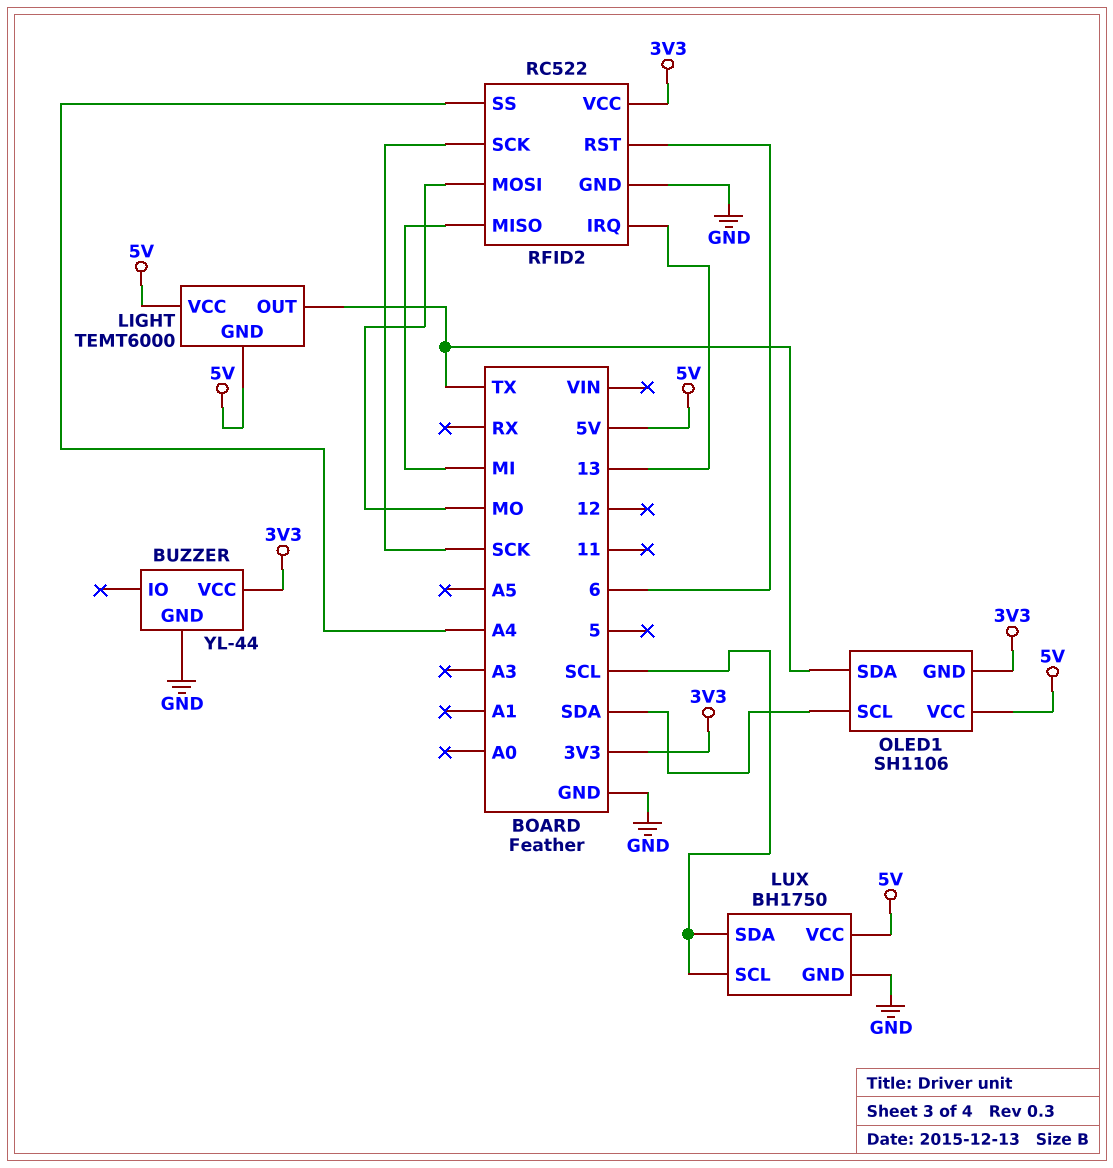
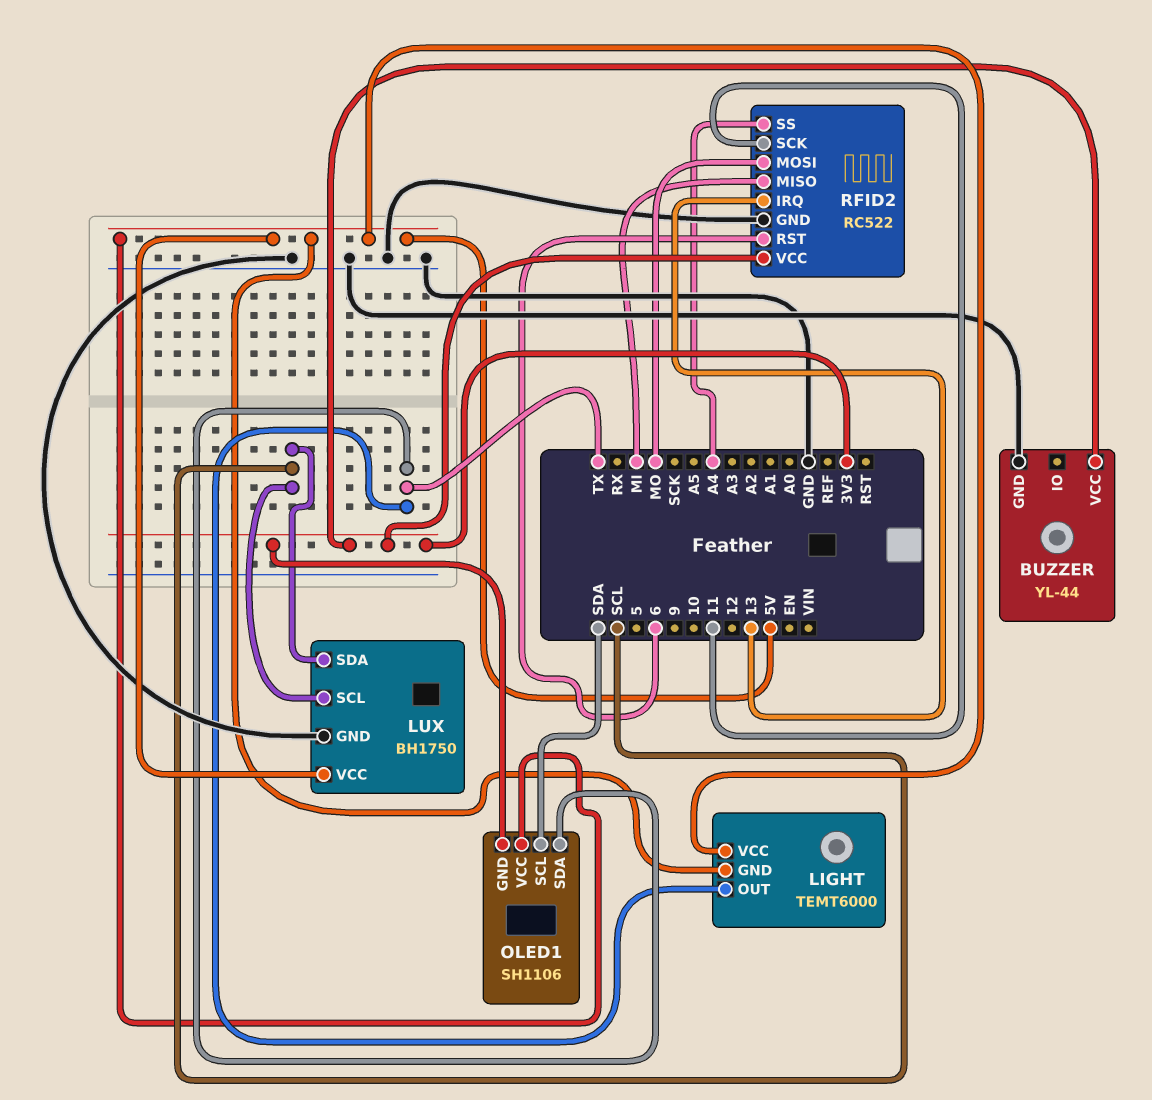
RFID2 pin SCK: SCK -> 11

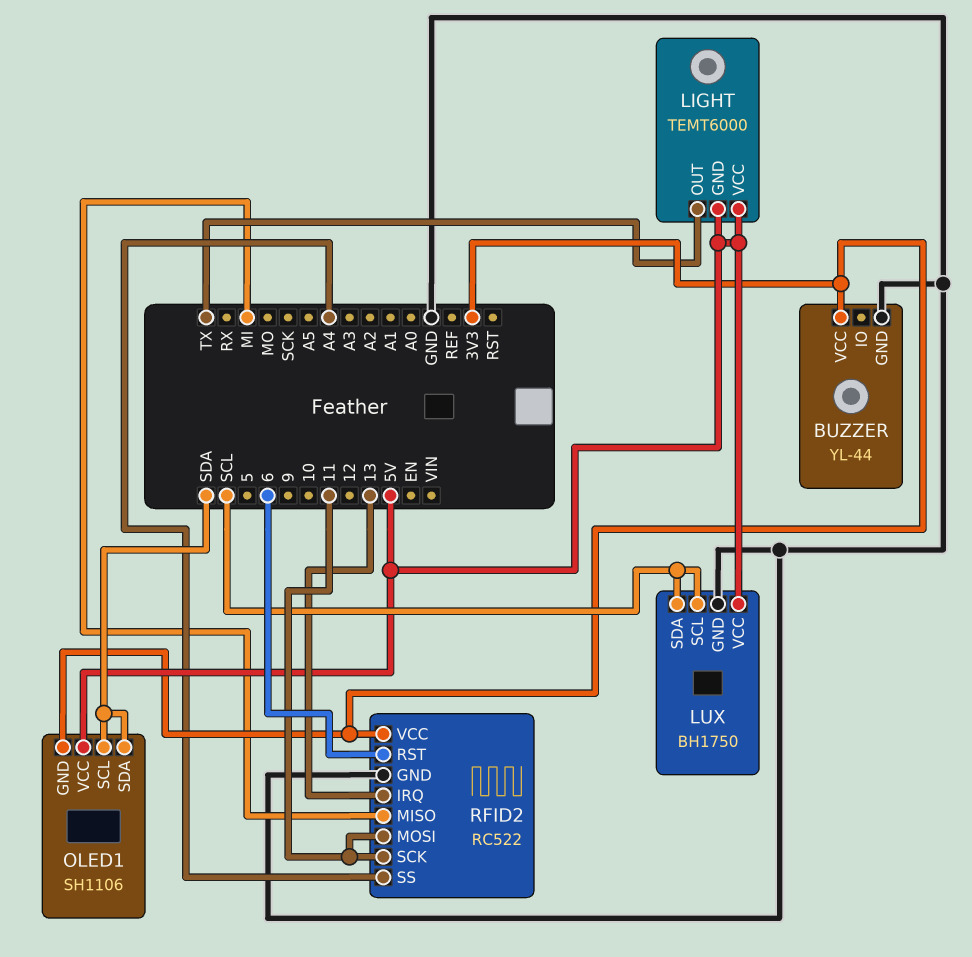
OLED1 pin SDA: TX -> SDA
RFID2 pin MOSI: MO -> 11

